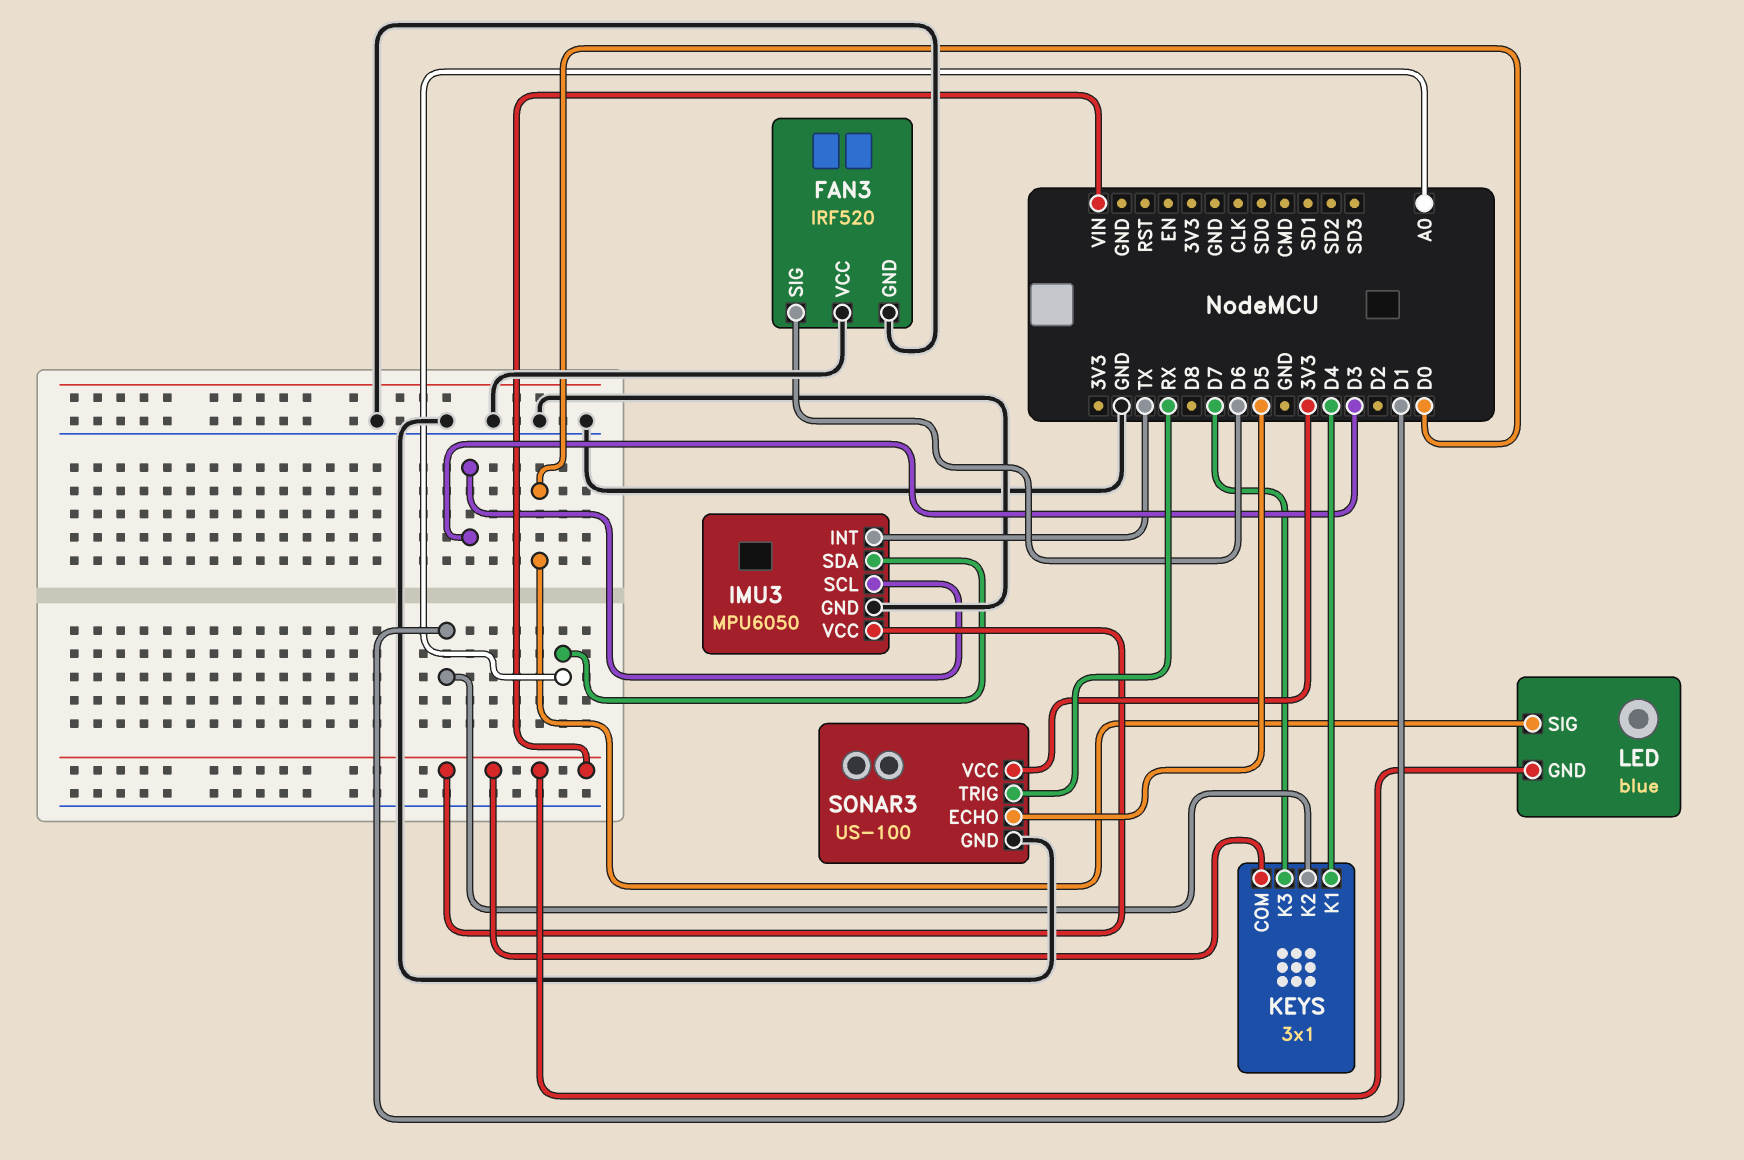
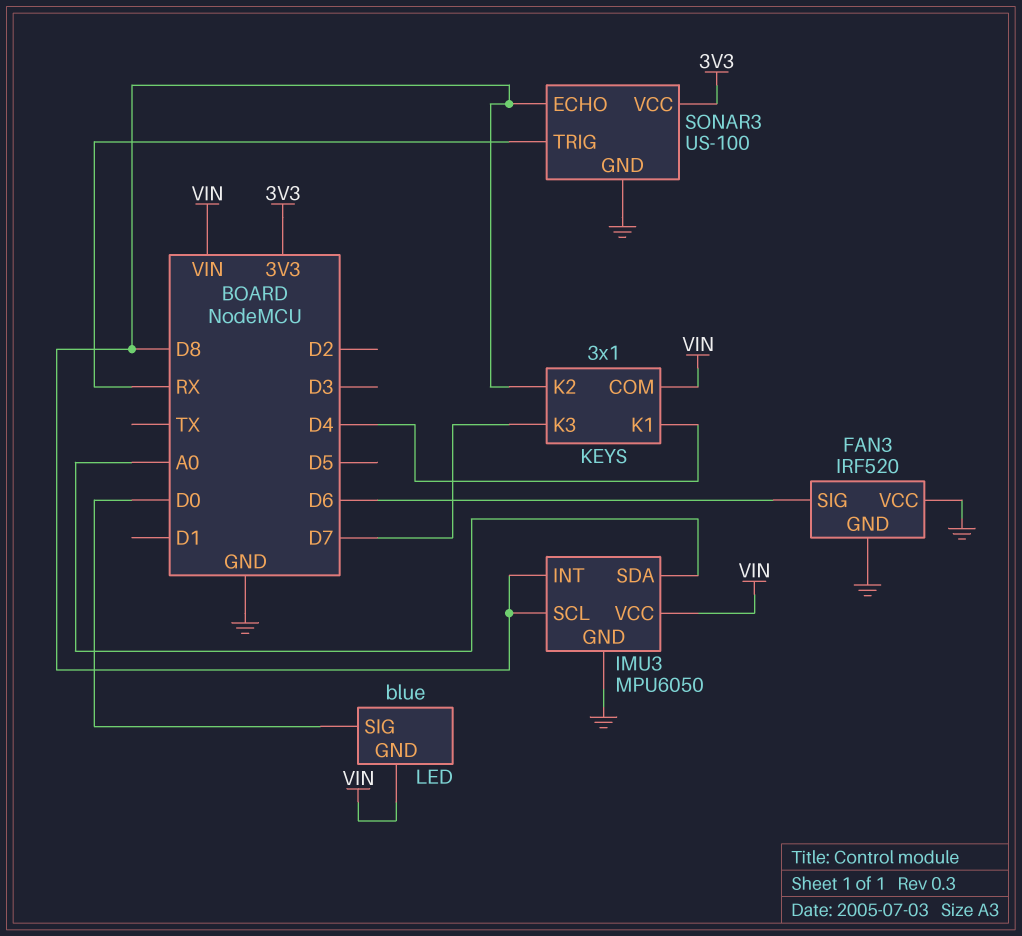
IMU3 pin INT: TX -> D8
IMU3 pin SCL: D3 -> D8
KEYS pin K2: D1 -> D8
SONAR3 pin ECHO: D5 -> D8

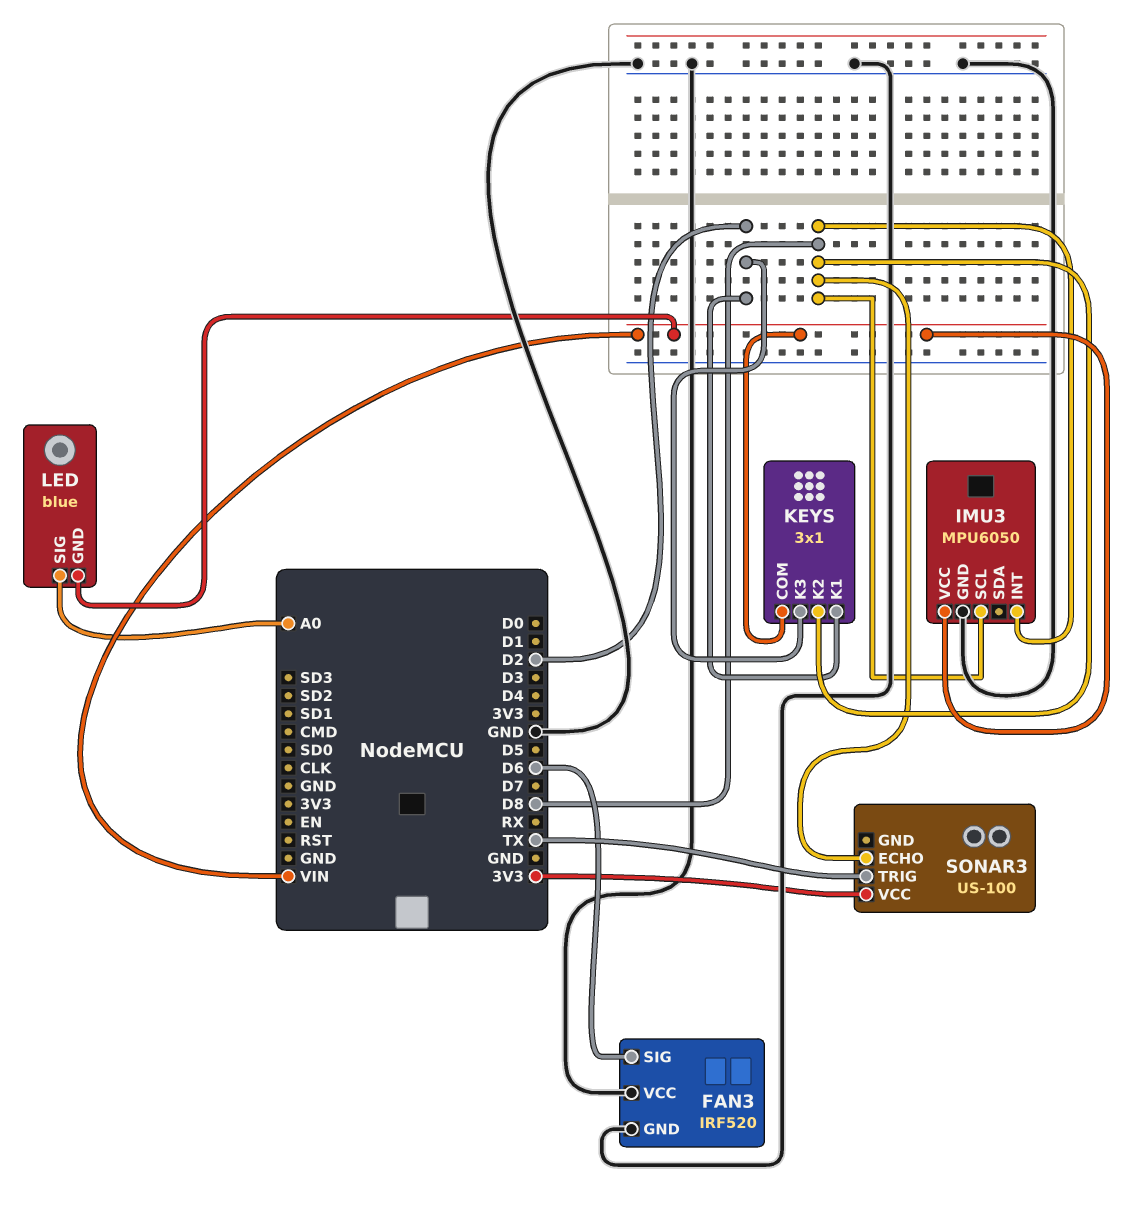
IMU3 pin SDA: A0 -> none
KEYS pin K1: D4 -> D2
KEYS pin K3: D7 -> D2
LED pin SIG: D0 -> A0
SONAR3 pin GND: GND -> none
SONAR3 pin TRIG: RX -> TX

